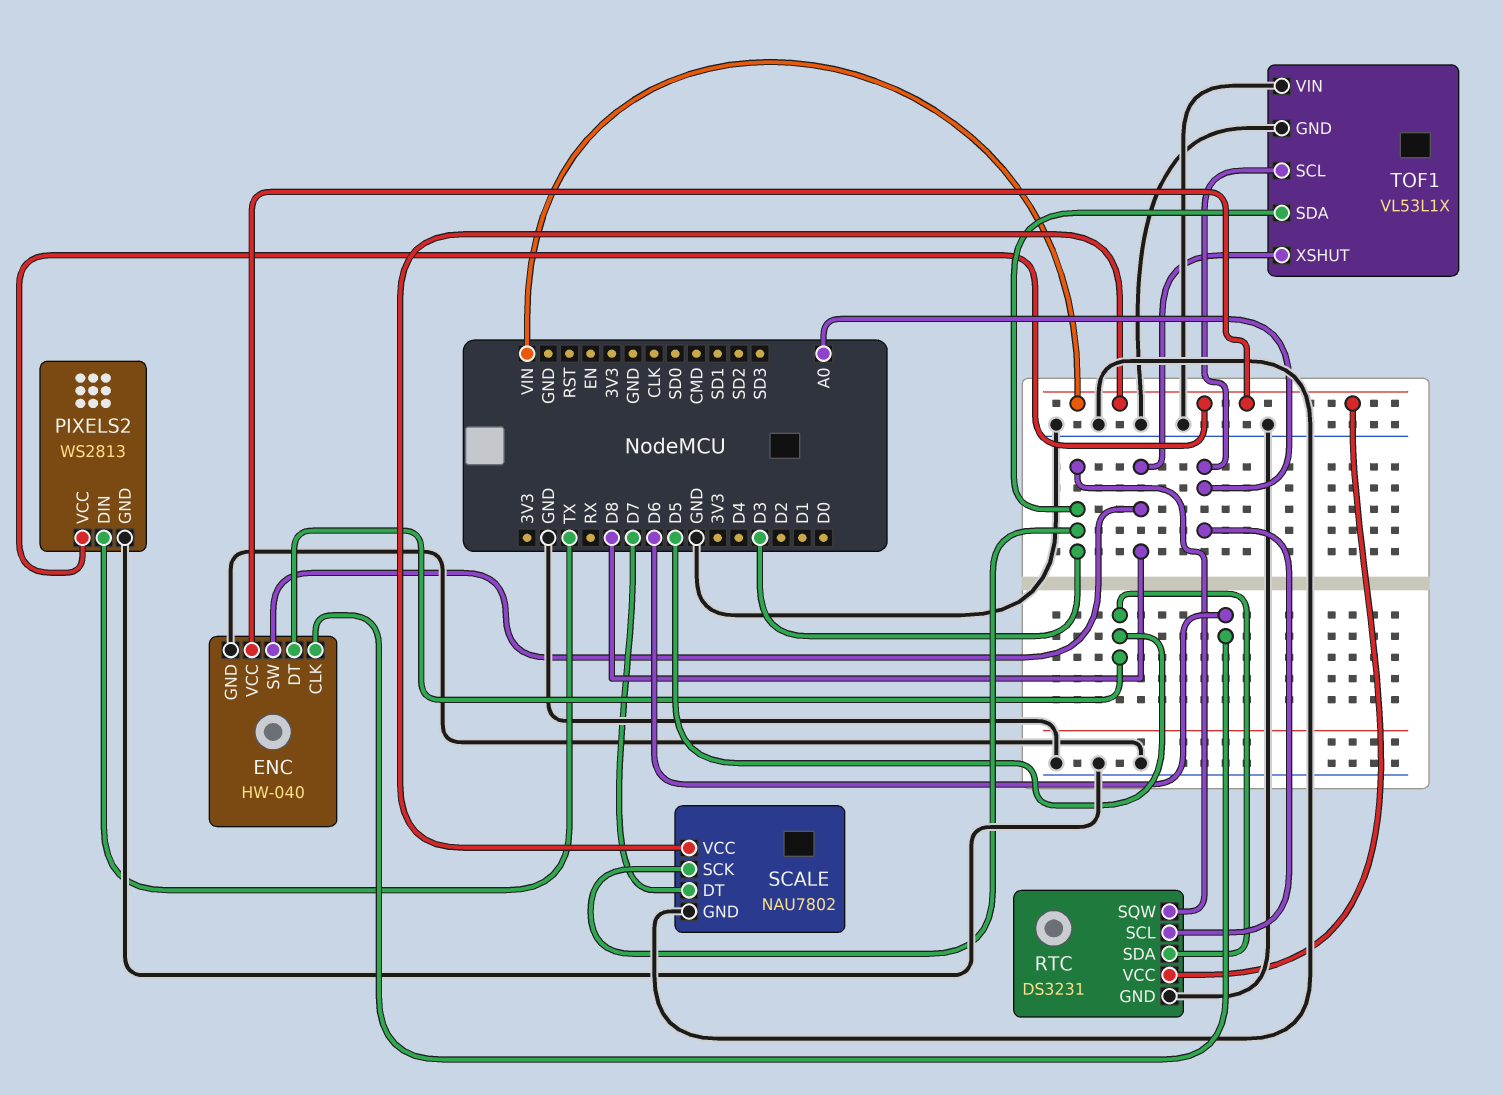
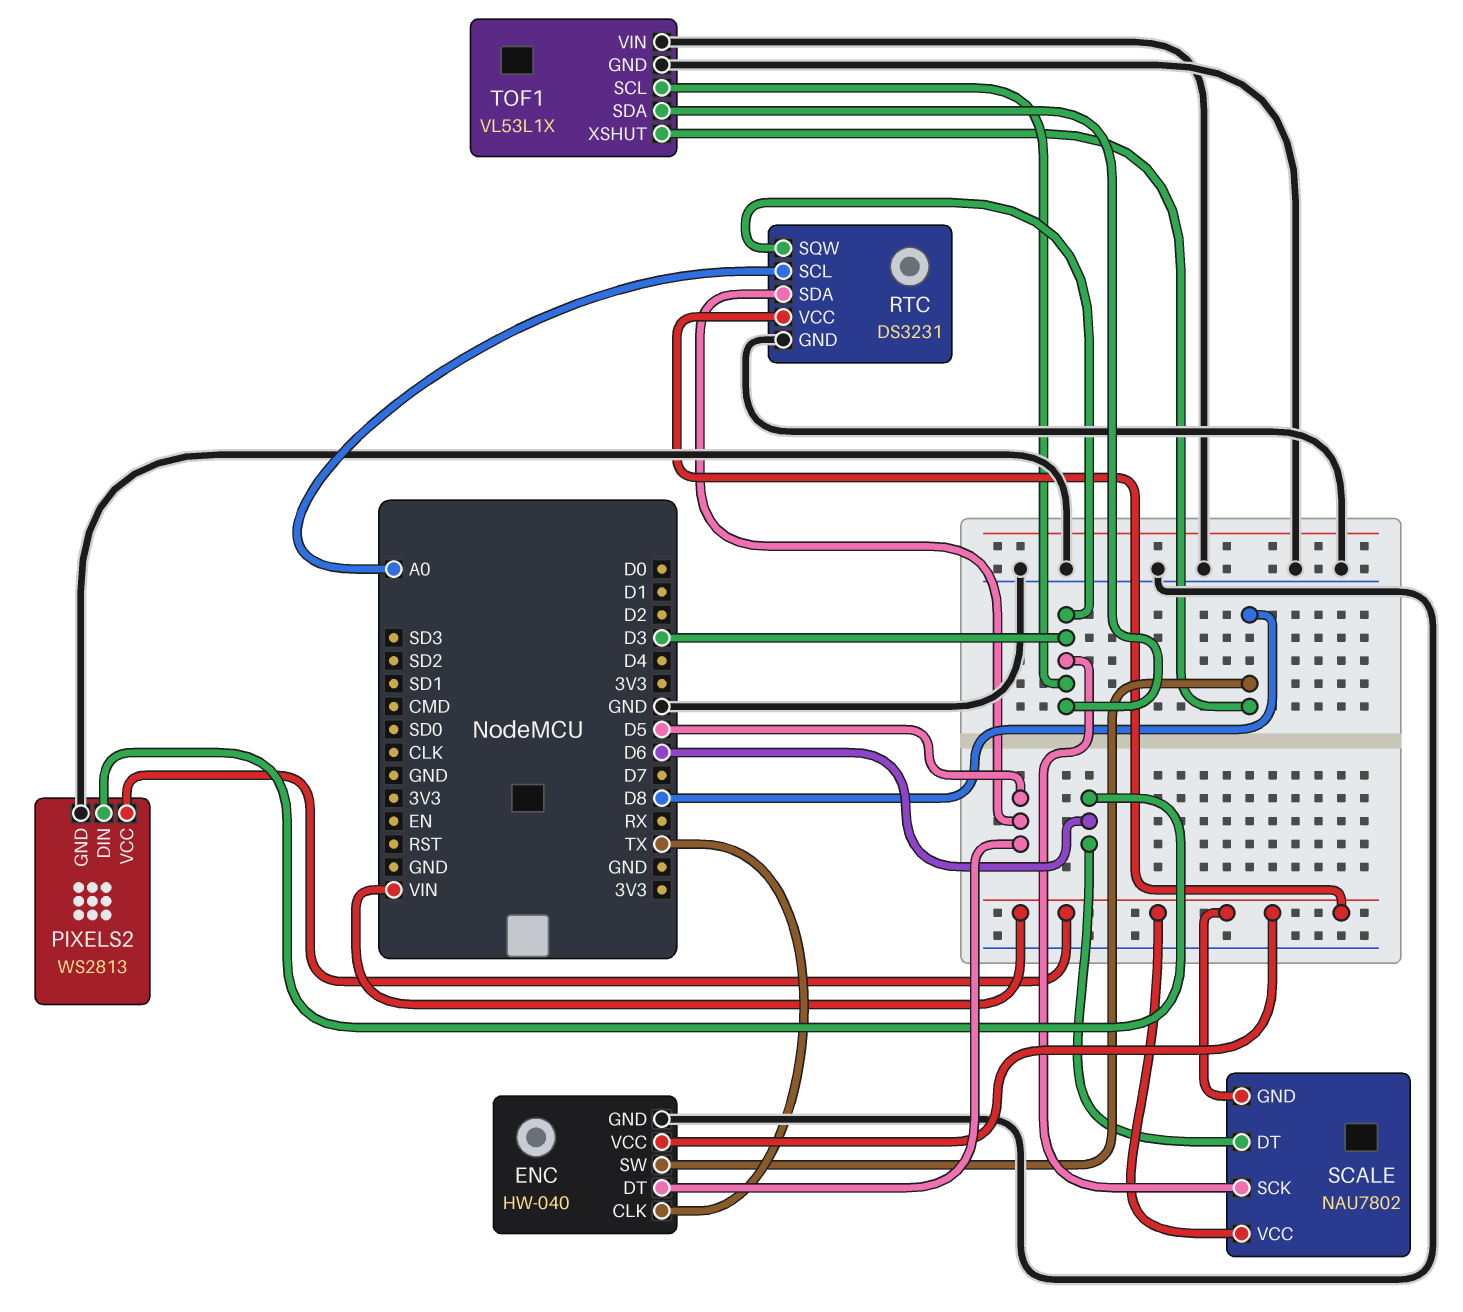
ENC pin CLK: D6 -> TX
PIXELS2 pin DIN: TX -> D6
SCALE pin DT: D7 -> D6
SCALE pin GND: GND -> VIN
TOF1 pin SCL: A0 -> D3

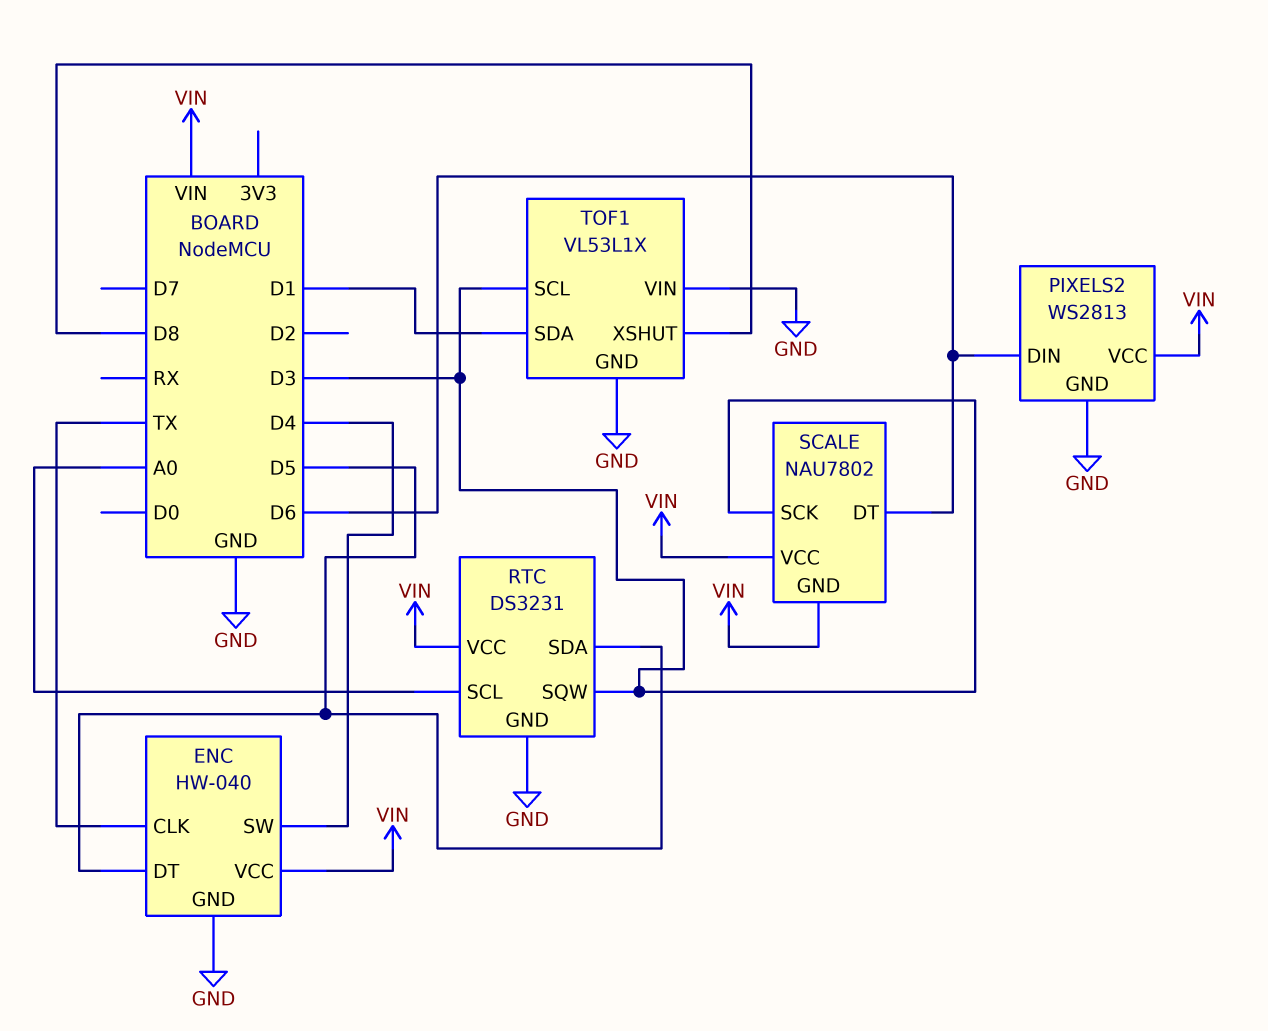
ENC pin SW: D8 -> D4
TOF1 pin SDA: D3 -> D1

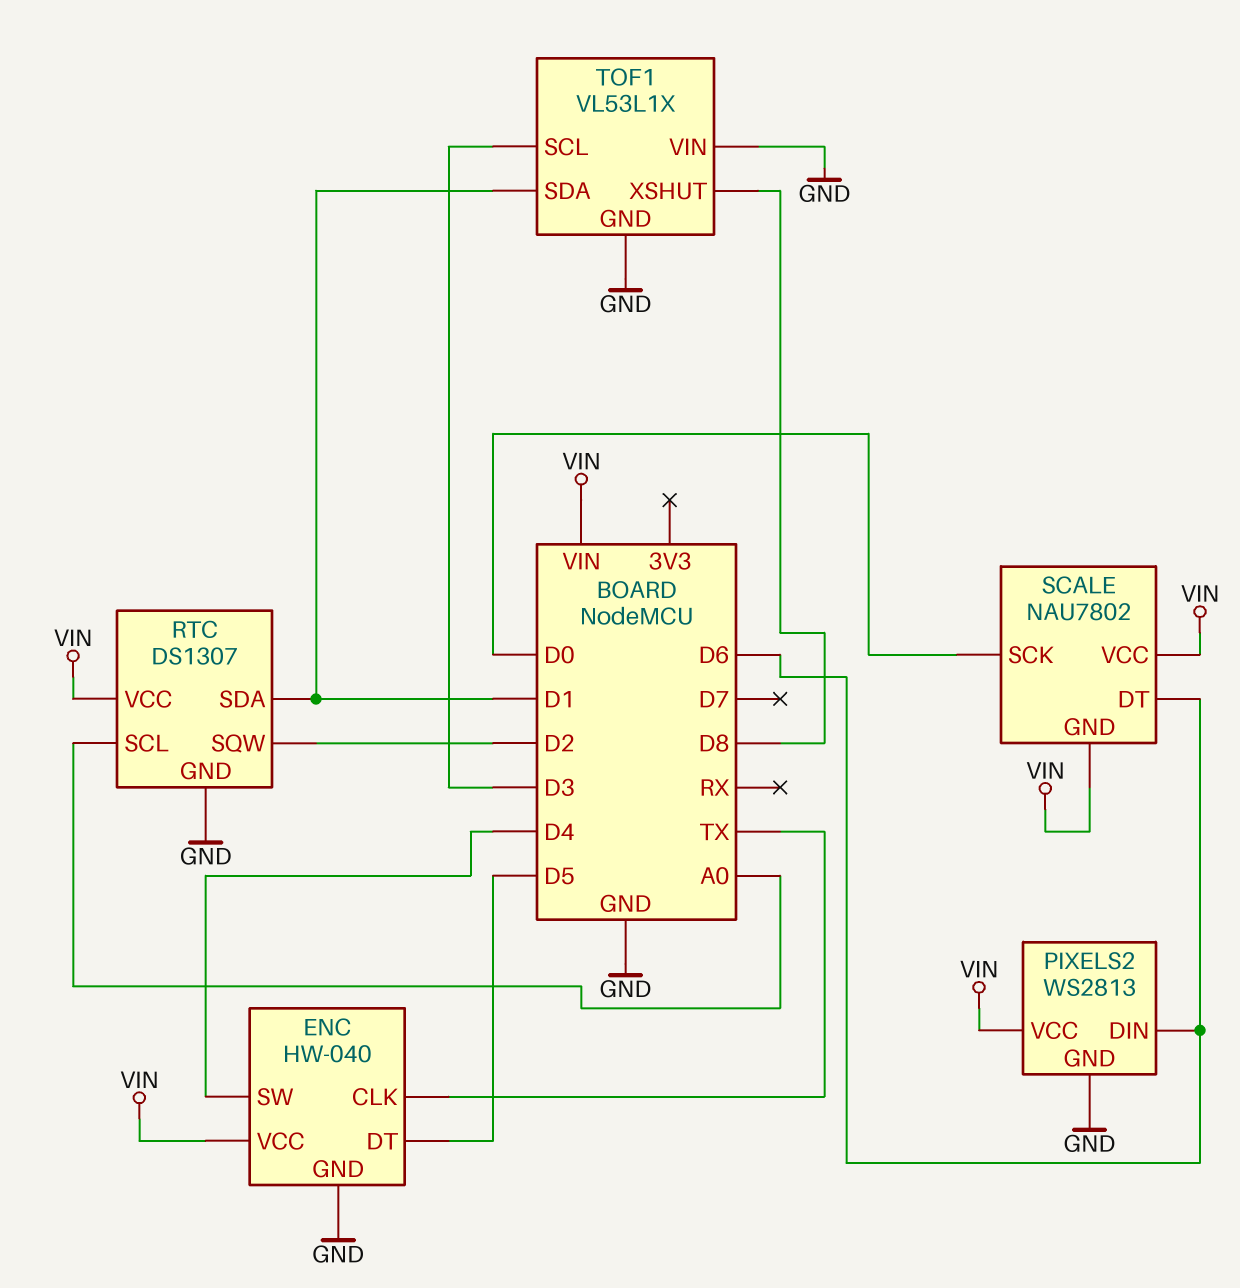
RTC: DS3231 -> DS1307
RTC pin SDA: D5 -> D1
RTC pin SQW: D3 -> D2
SCALE pin SCK: D3 -> D0

